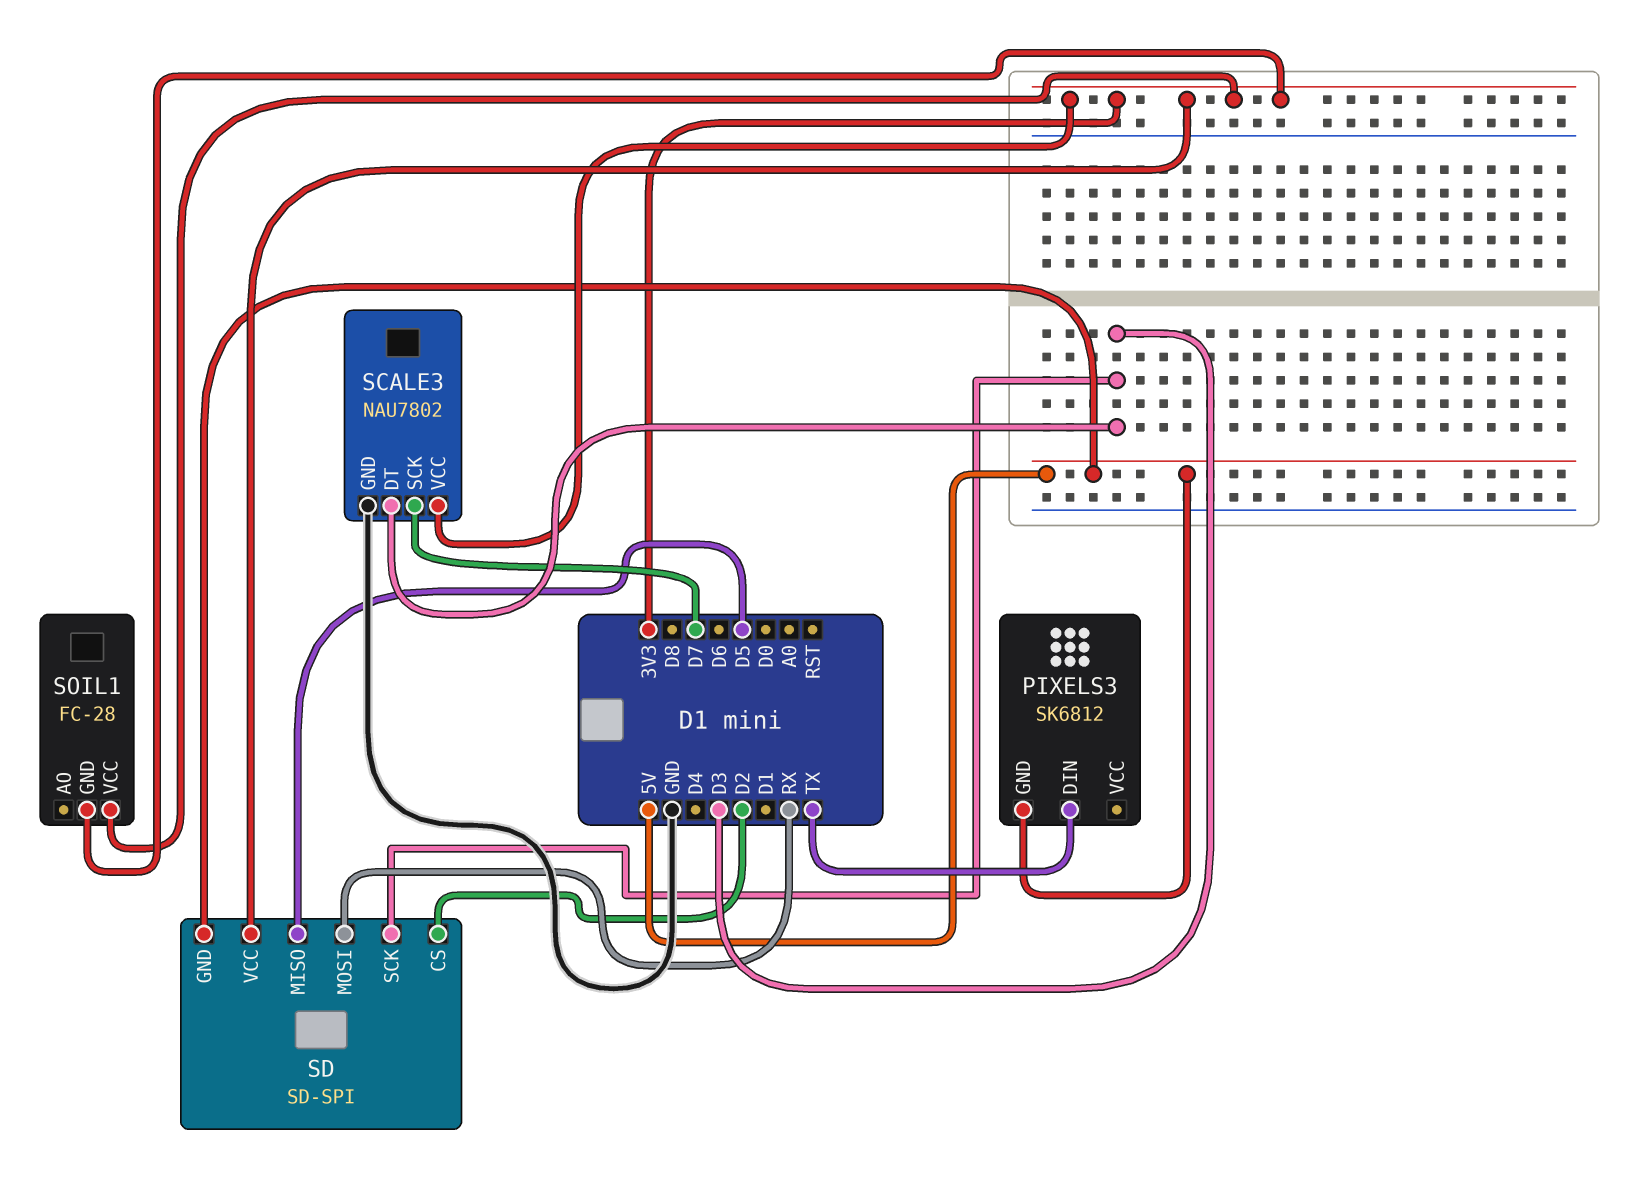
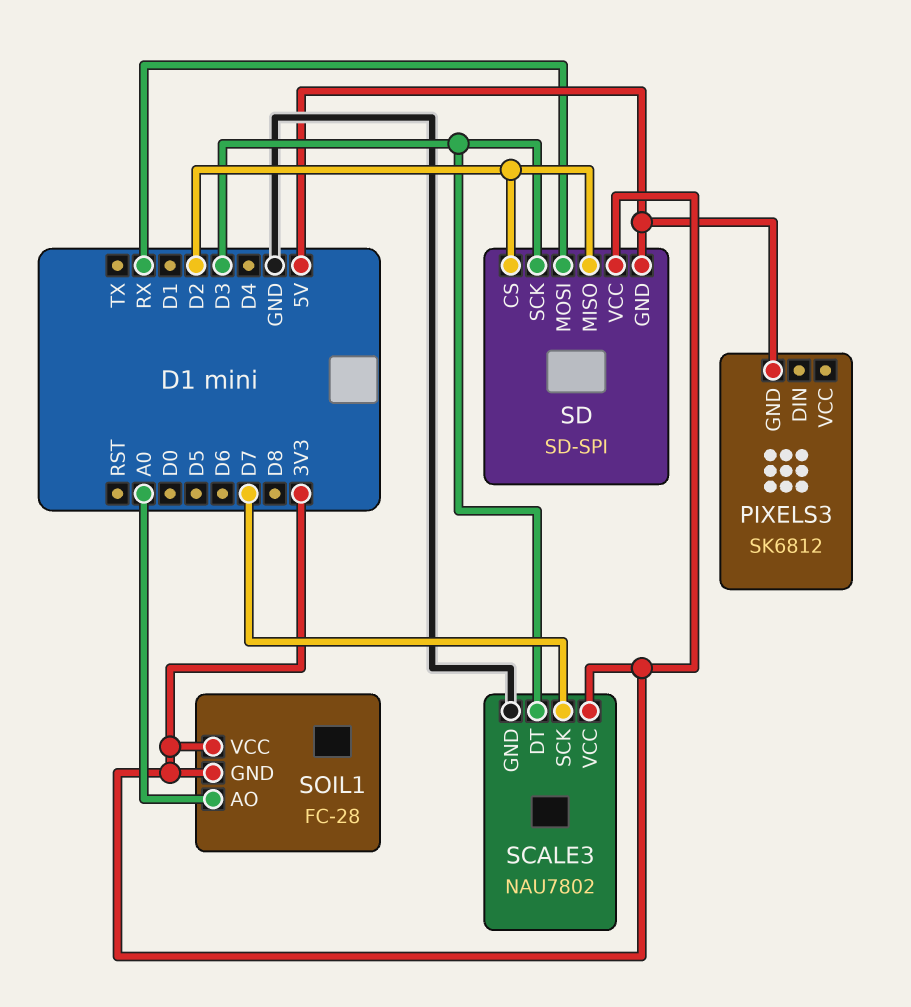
PIXELS3 pin DIN: TX -> none
SD pin MISO: D5 -> D2
SOIL1 pin AO: none -> A0

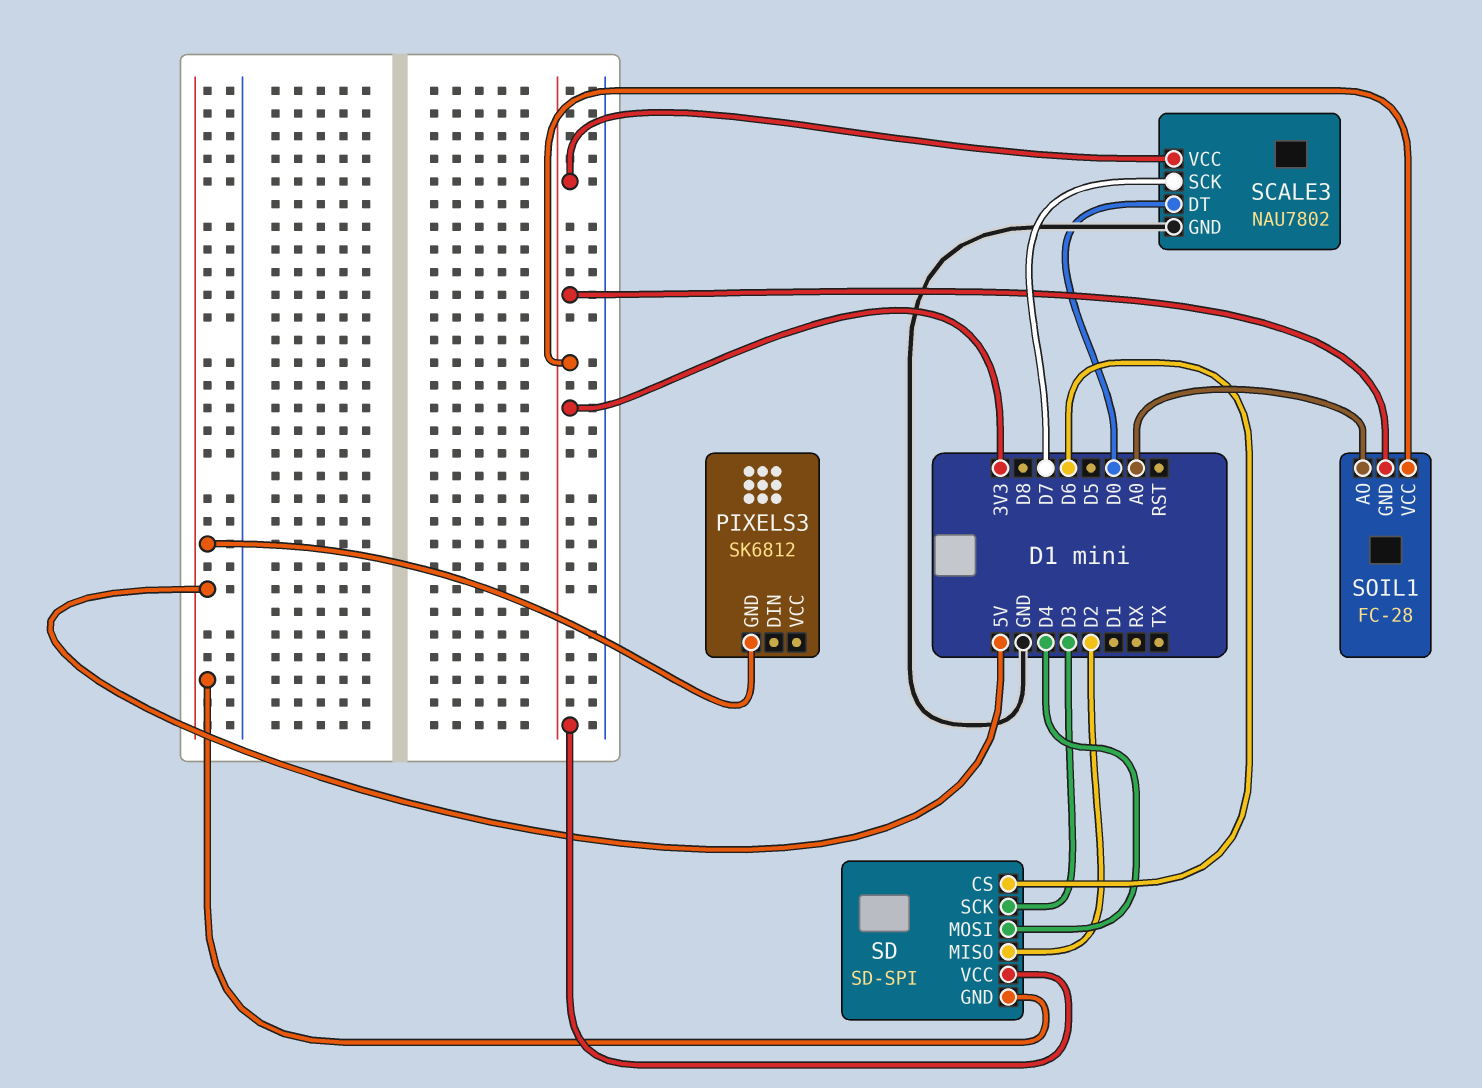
SCALE3 pin DT: D3 -> D0
SD pin CS: D2 -> D6
SD pin MOSI: RX -> D4

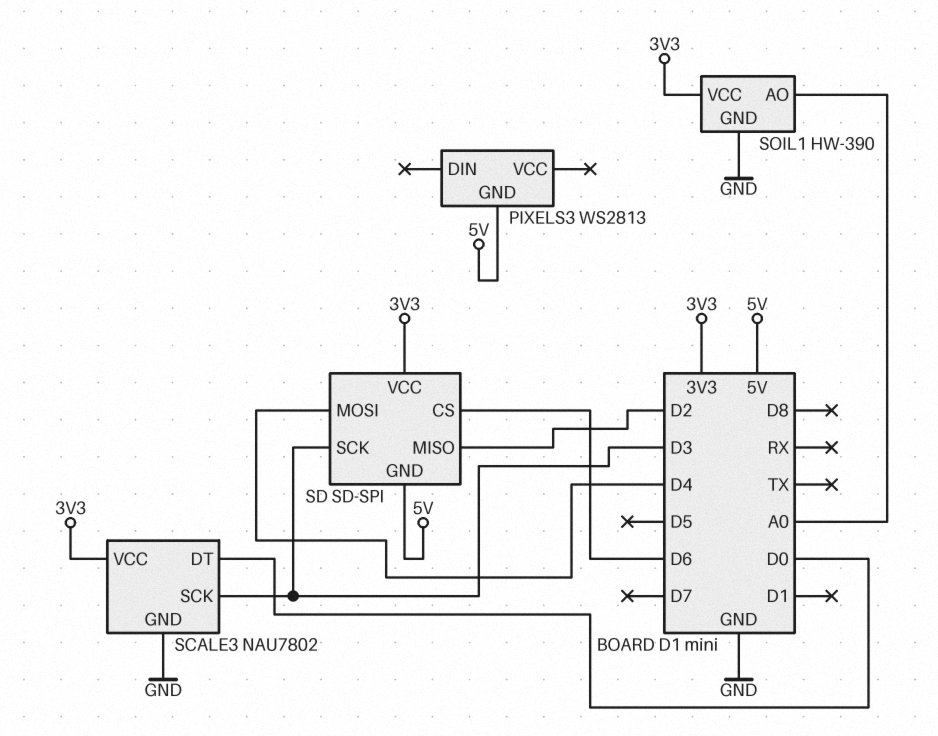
PIXELS3: SK6812 -> WS2813
SCALE3 pin SCK: D7 -> D3
SOIL1: FC-28 -> HW-390
SOIL1 pin GND: 3V3 -> GND

